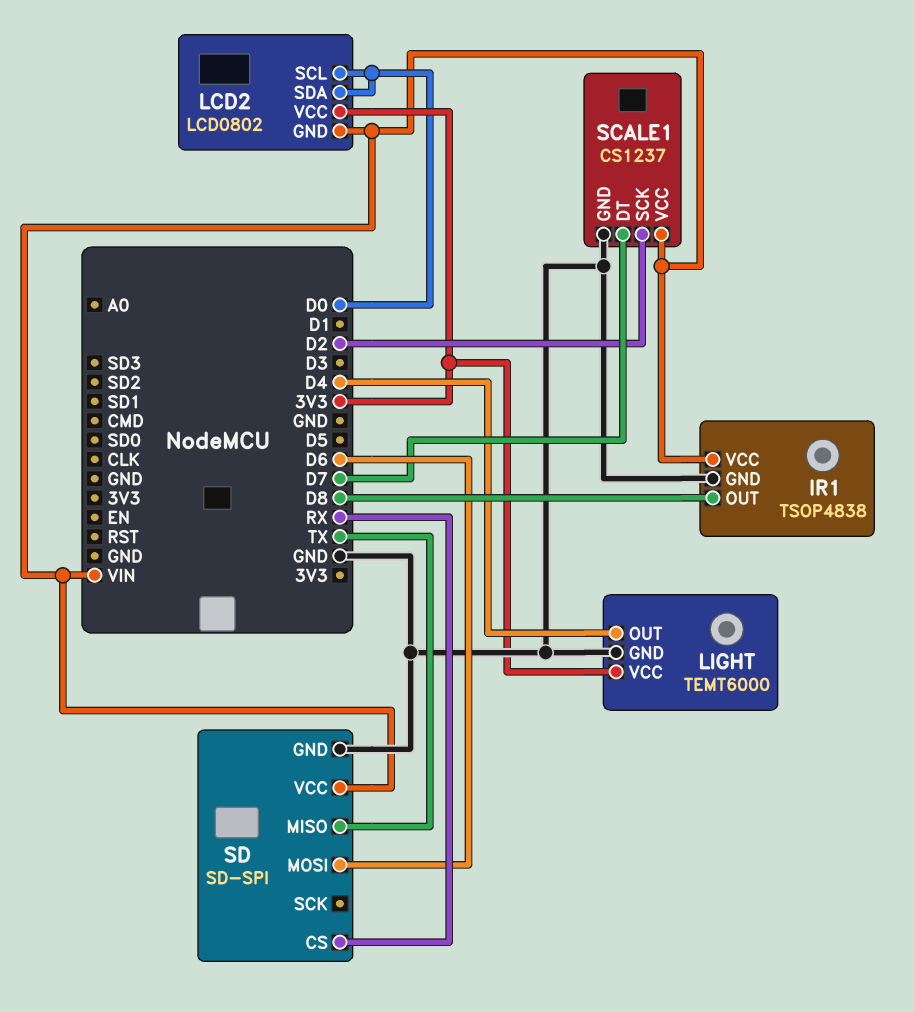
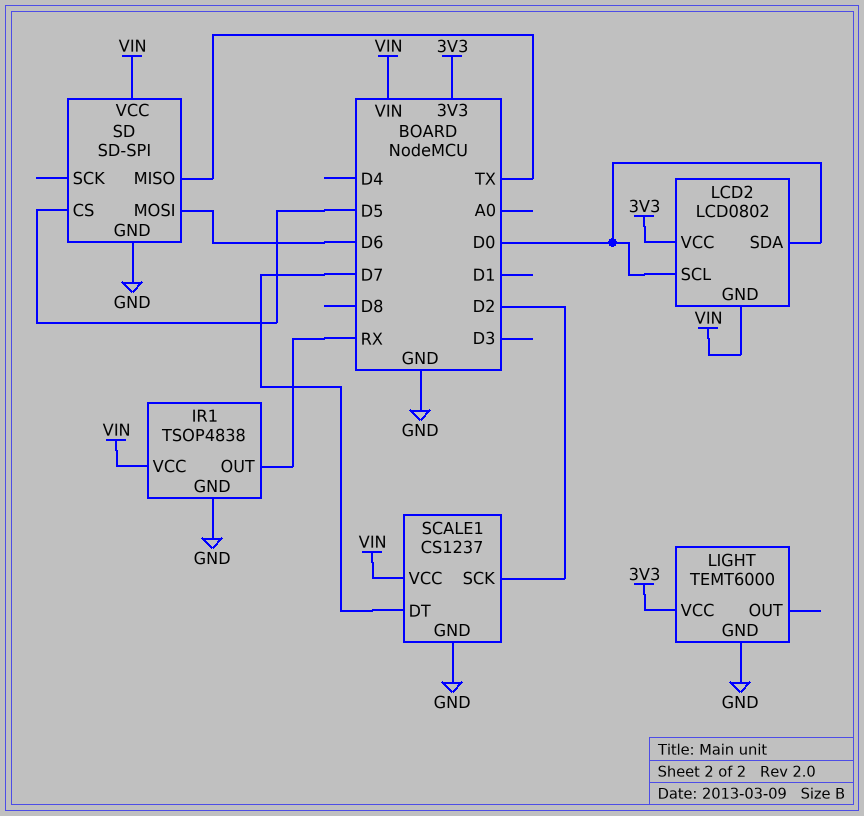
IR1 pin OUT: D8 -> RX
LIGHT pin OUT: D4 -> none
SD pin CS: RX -> D5

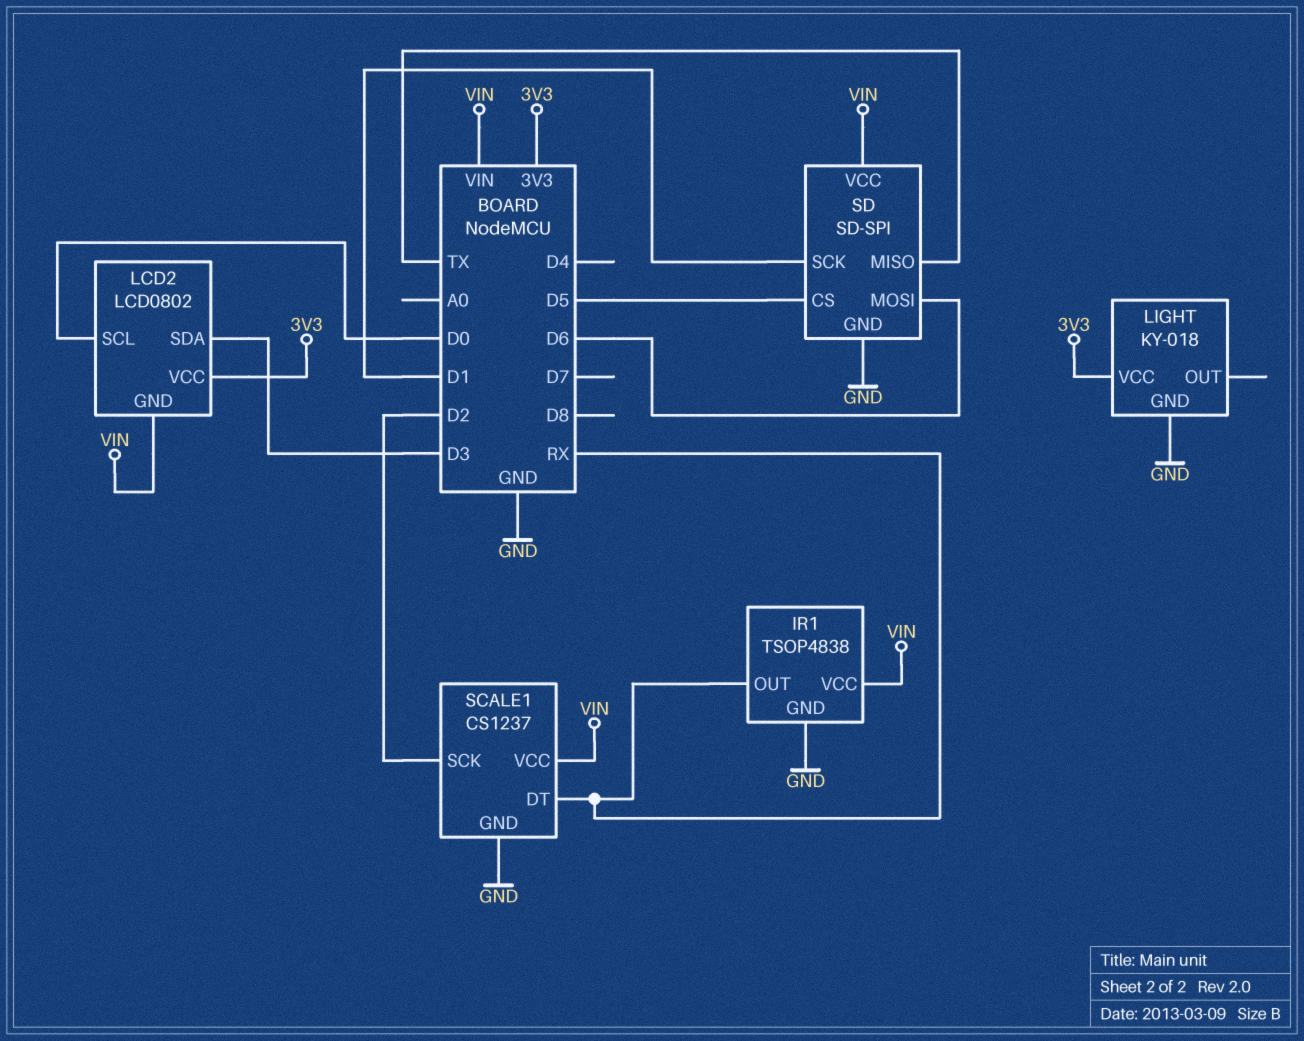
LCD2 pin SDA: D0 -> D3
LIGHT: TEMT6000 -> KY-018
SCALE1 pin DT: D7 -> RX
SD pin SCK: none -> D1

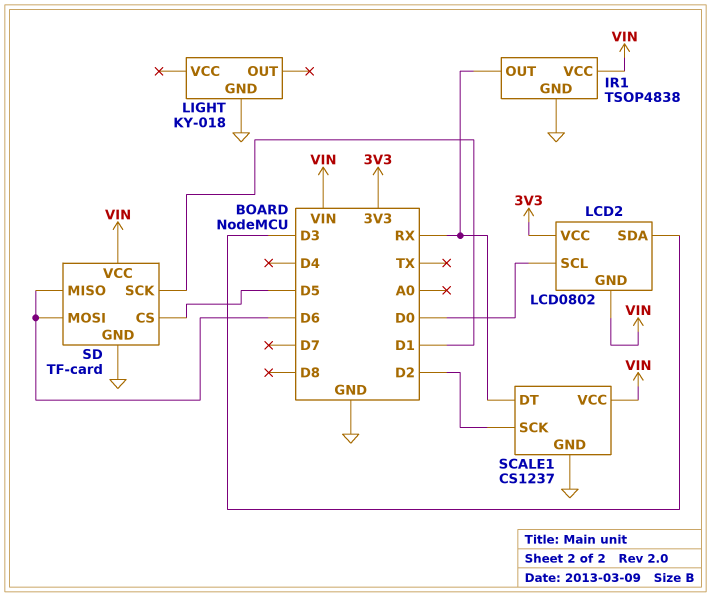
LIGHT pin VCC: 3V3 -> none
SD: SD-SPI -> TF-card
SD pin MISO: TX -> D6

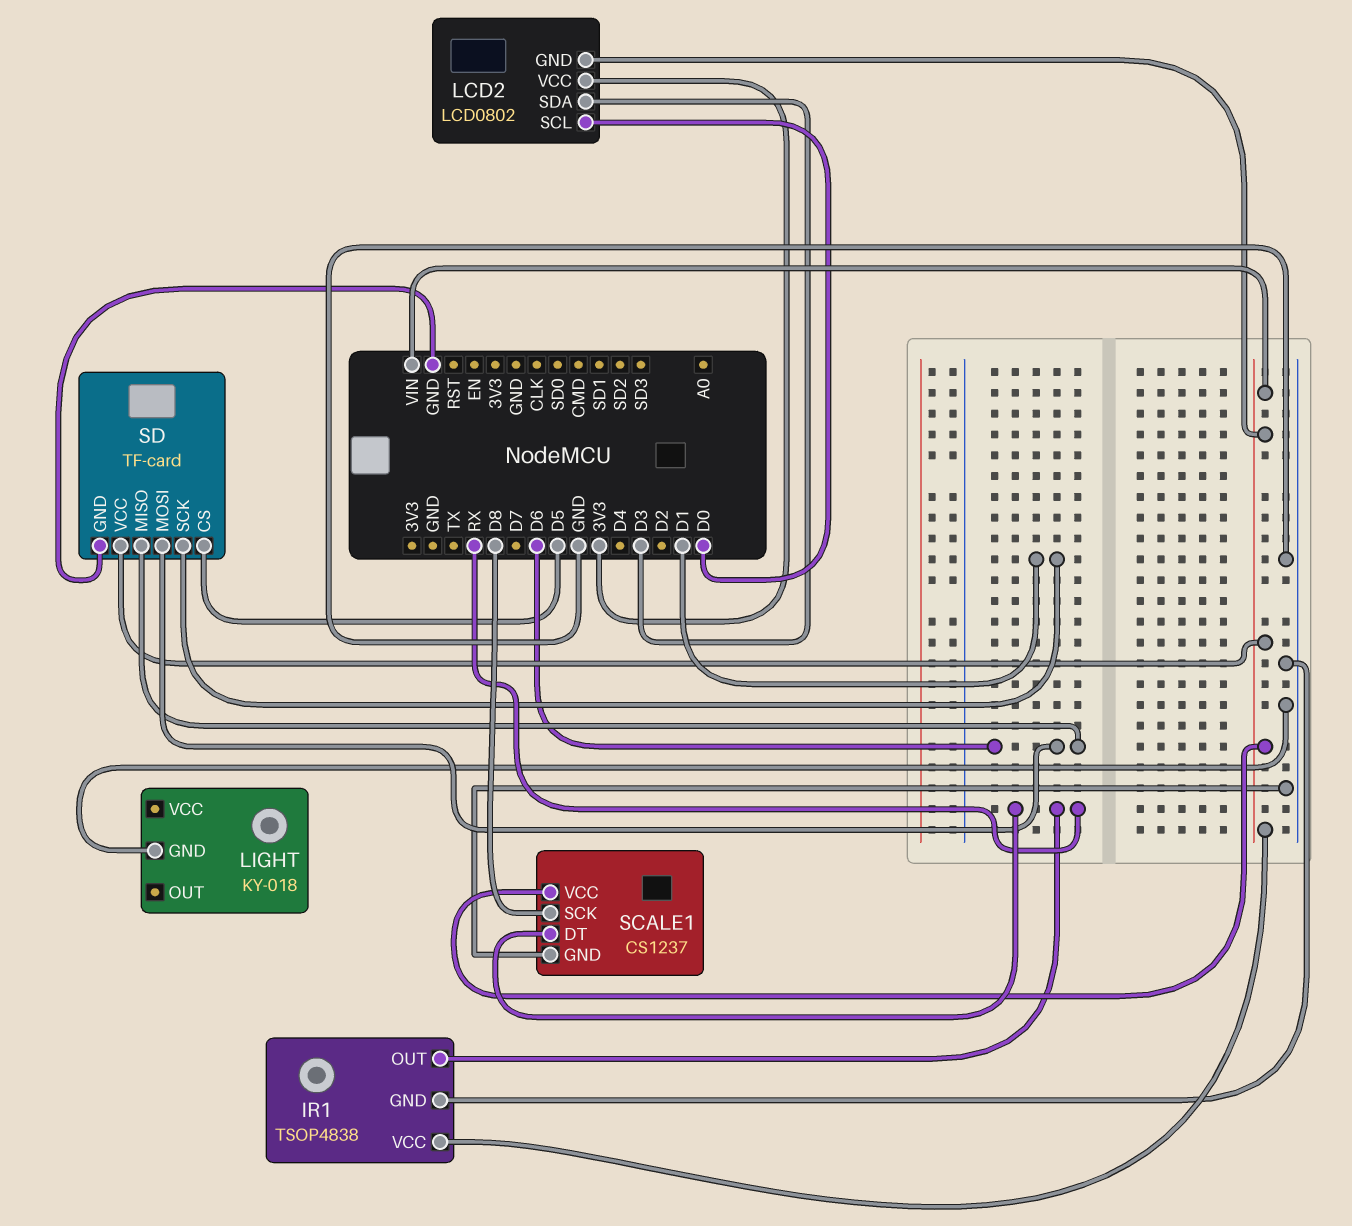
SCALE1 pin SCK: D2 -> D8

